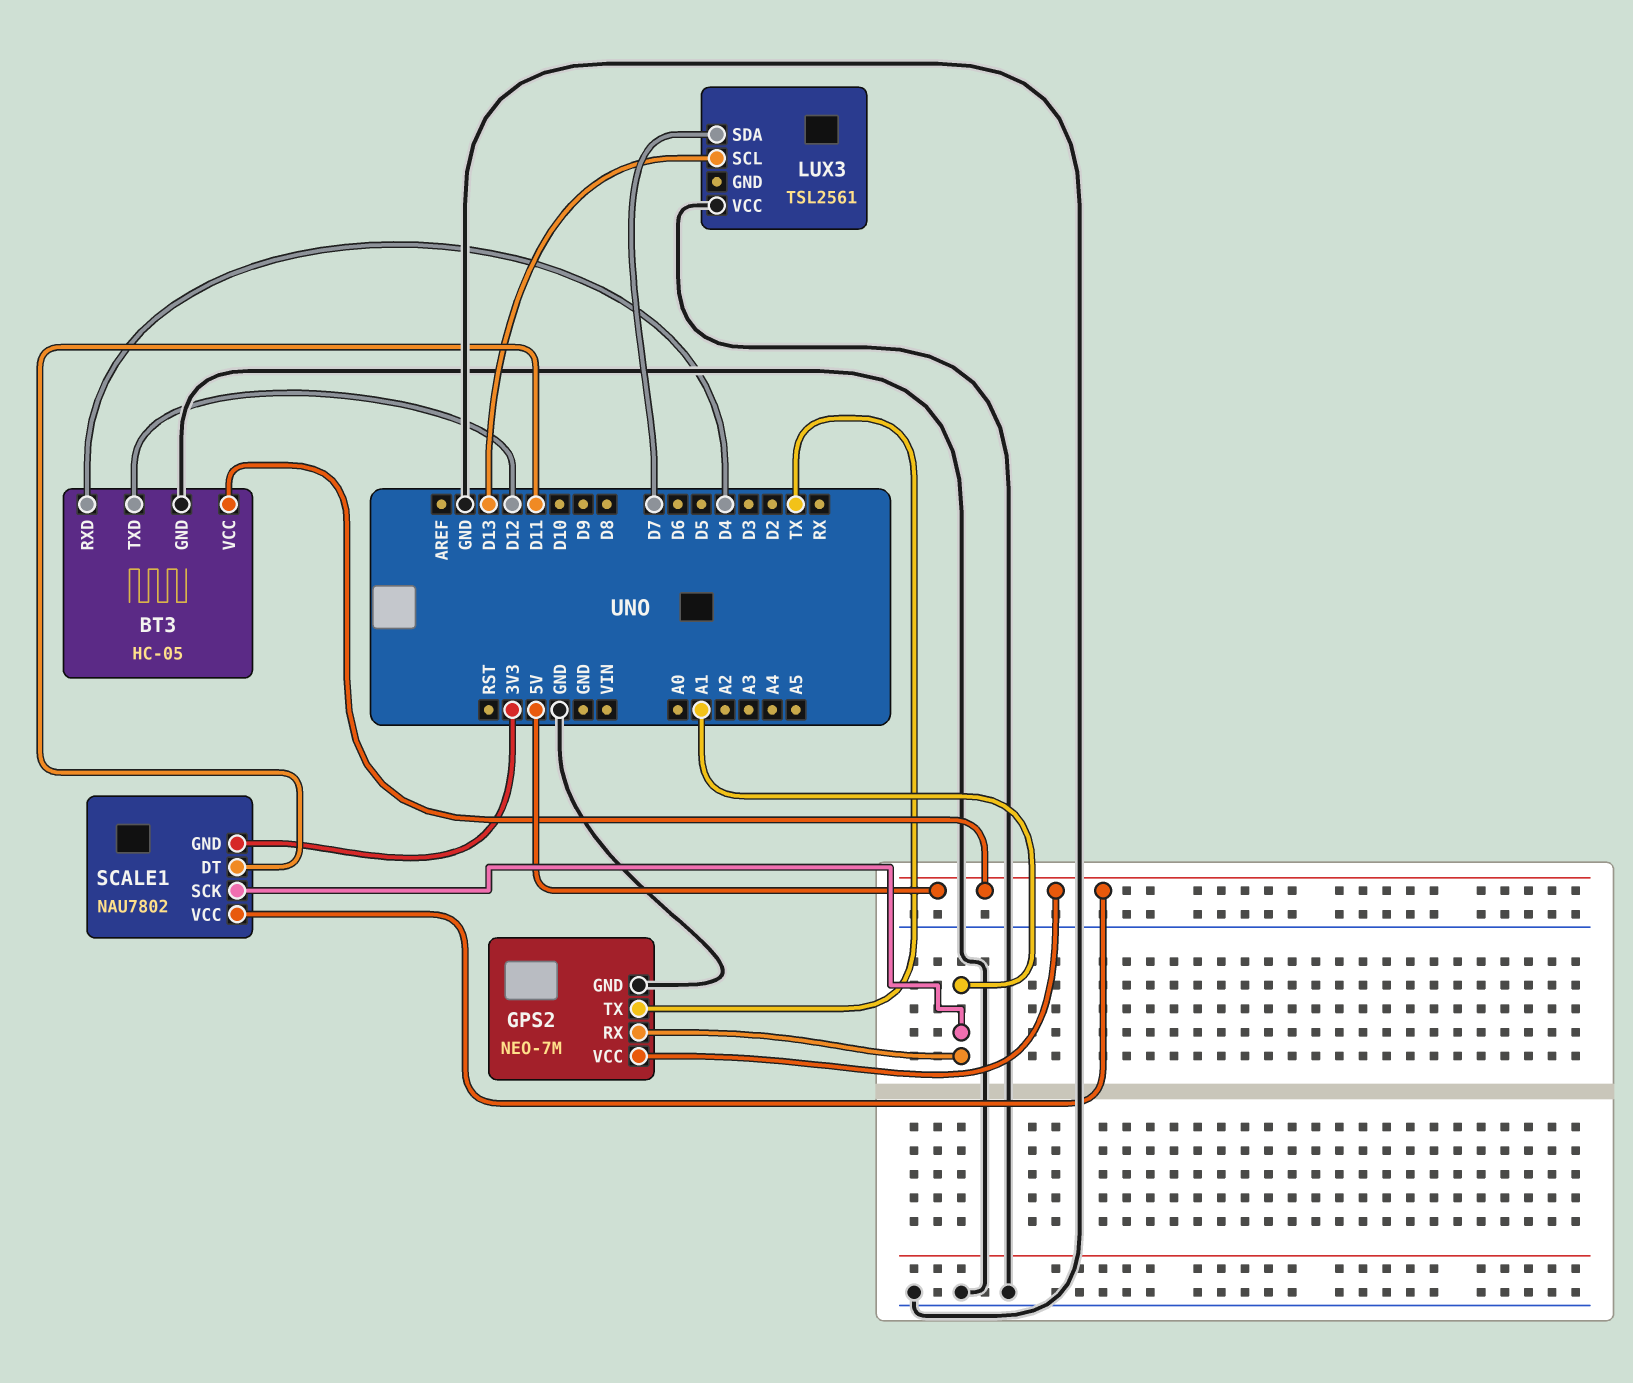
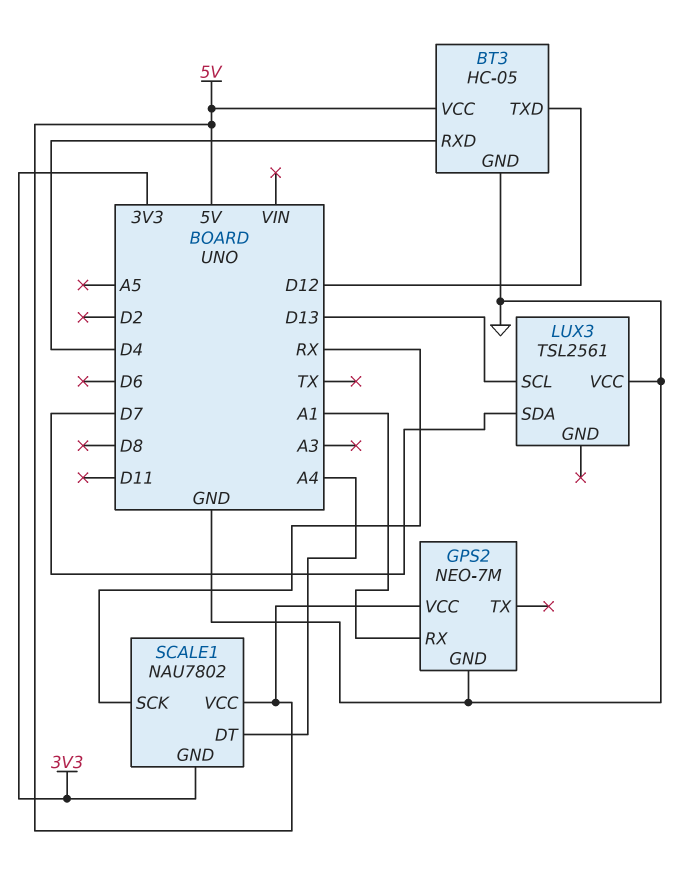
GPS2 pin TX: TX -> none
SCALE1 pin DT: D11 -> A4
SCALE1 pin SCK: A1 -> RX

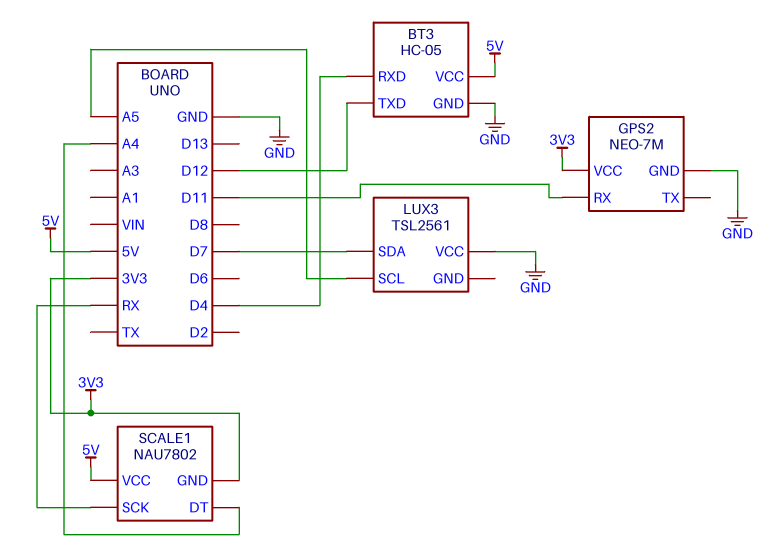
GPS2 pin RX: A1 -> D11
GPS2 pin VCC: 5V -> 3V3
LUX3 pin SCL: D13 -> A5

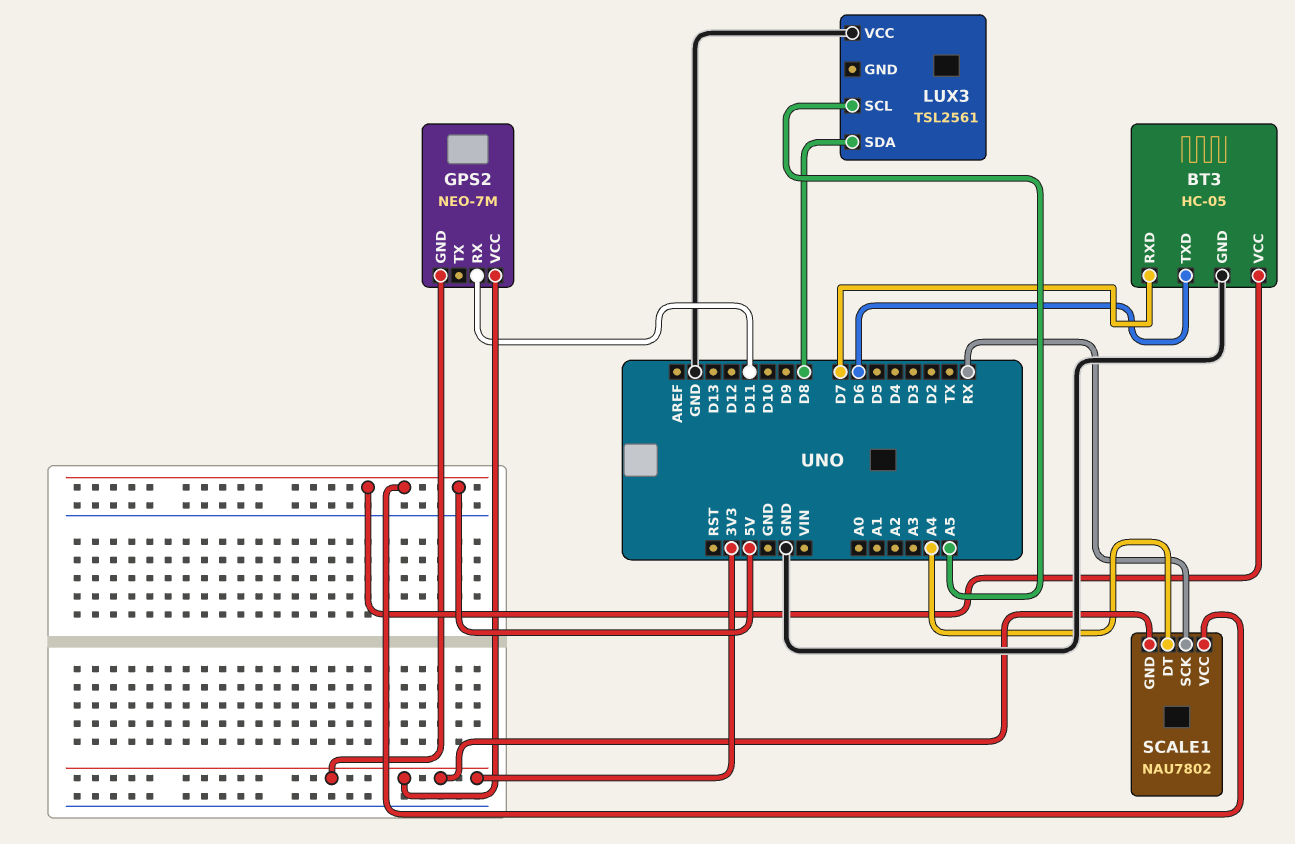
BT3 pin RXD: D4 -> D7
BT3 pin TXD: D12 -> D6
GPS2 pin GND: GND -> 3V3
LUX3 pin SDA: D7 -> D8

